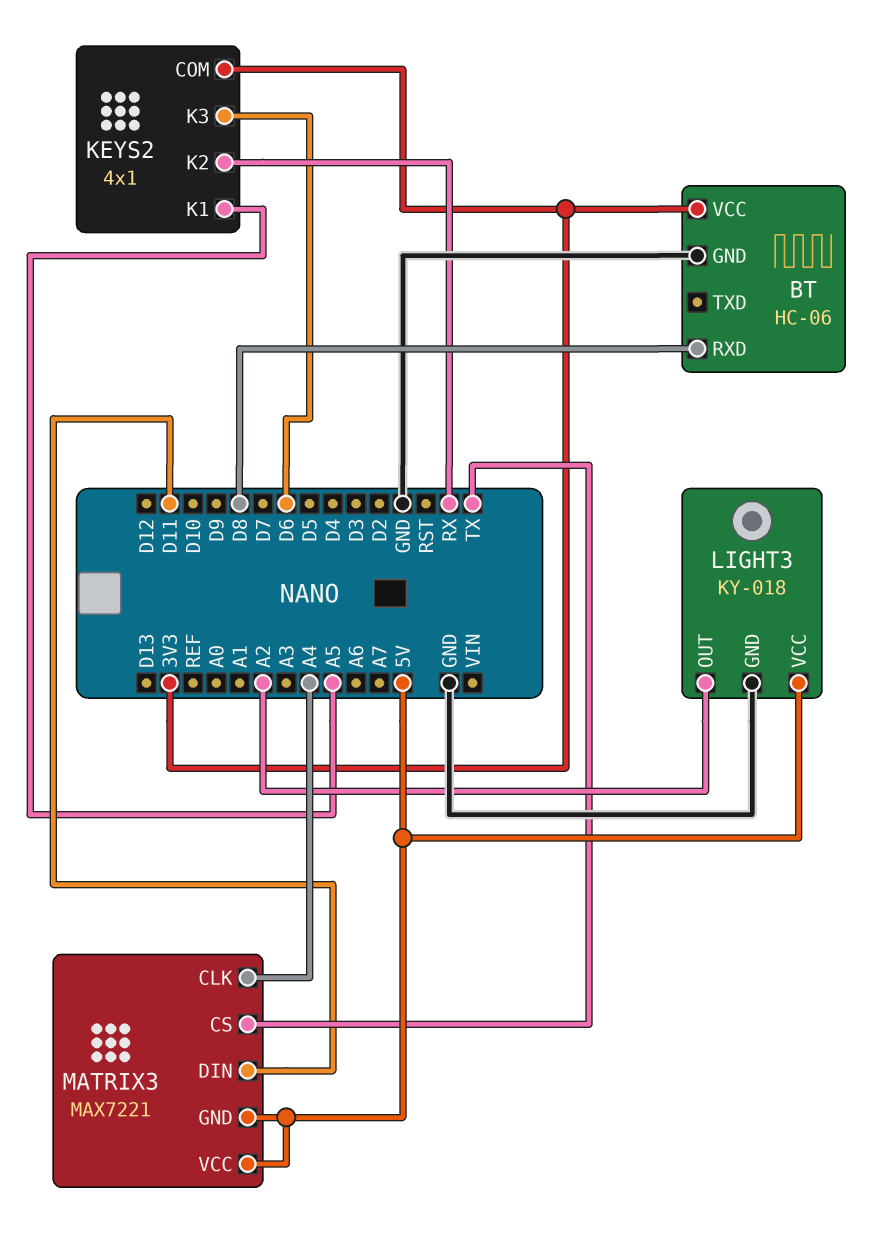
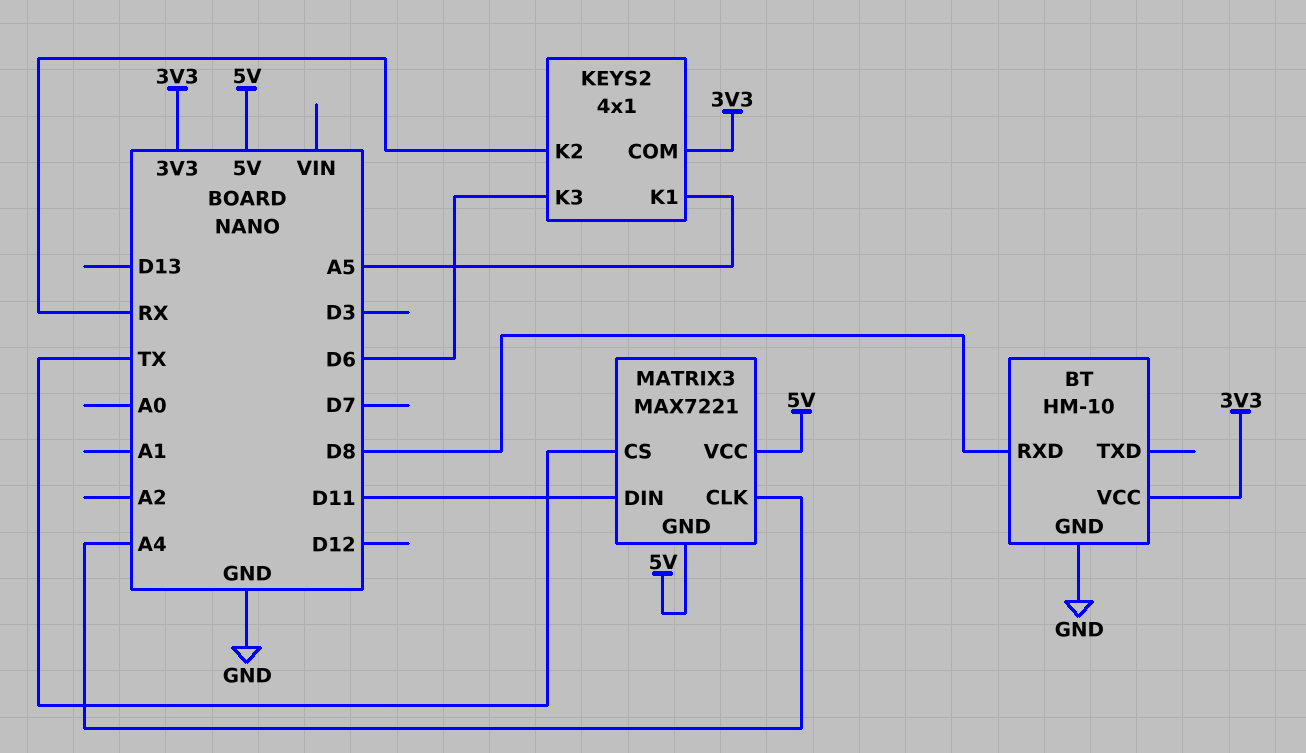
BT: HC-06 -> HM-10
LIGHT3: KY-018 -> none
LIGHT3 pin GND: GND -> none
LIGHT3 pin OUT: A2 -> none
LIGHT3 pin VCC: 5V -> none

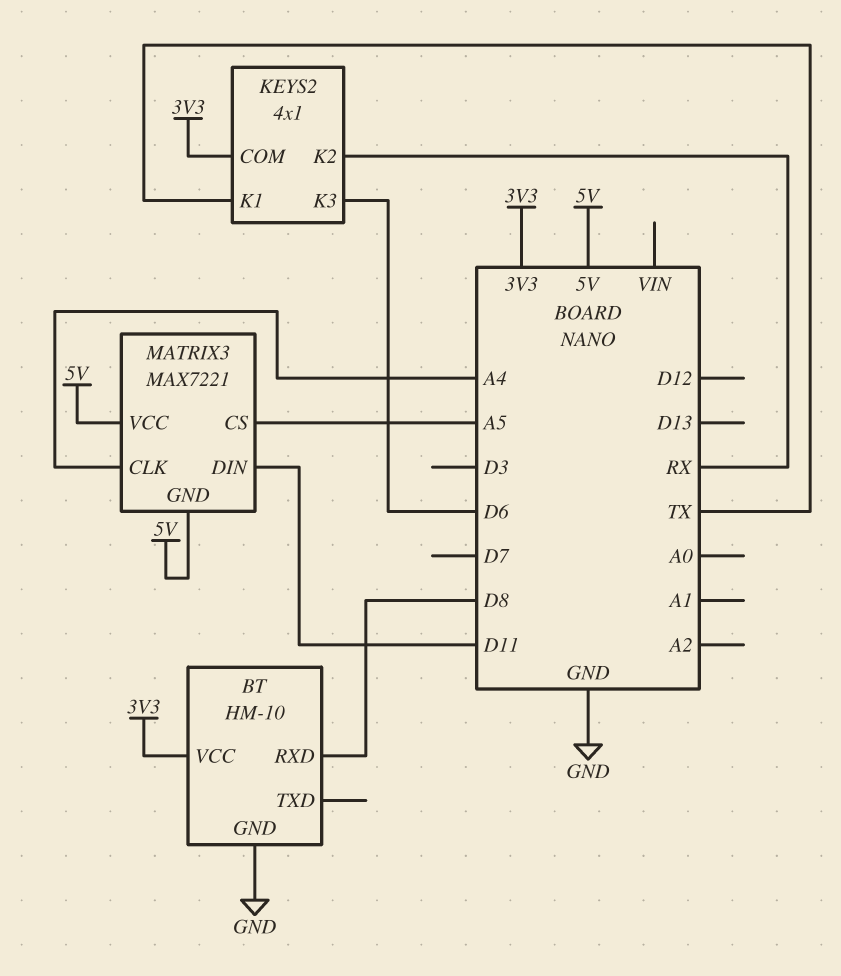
KEYS2 pin K1: A5 -> TX
MATRIX3 pin CS: TX -> A5

